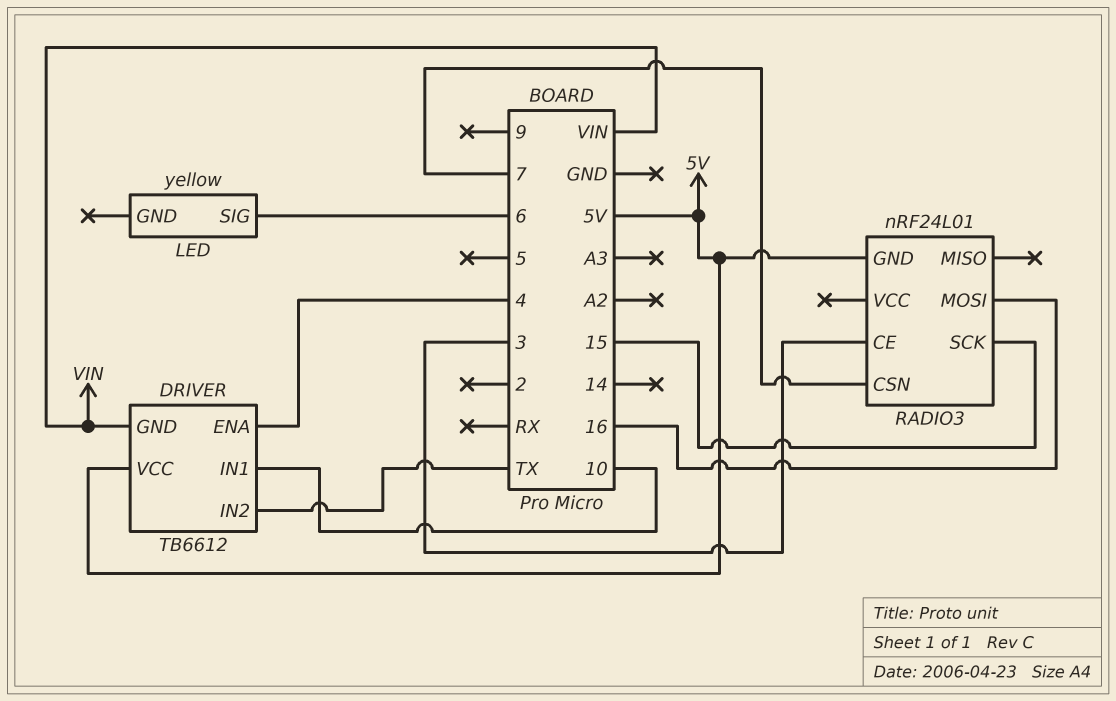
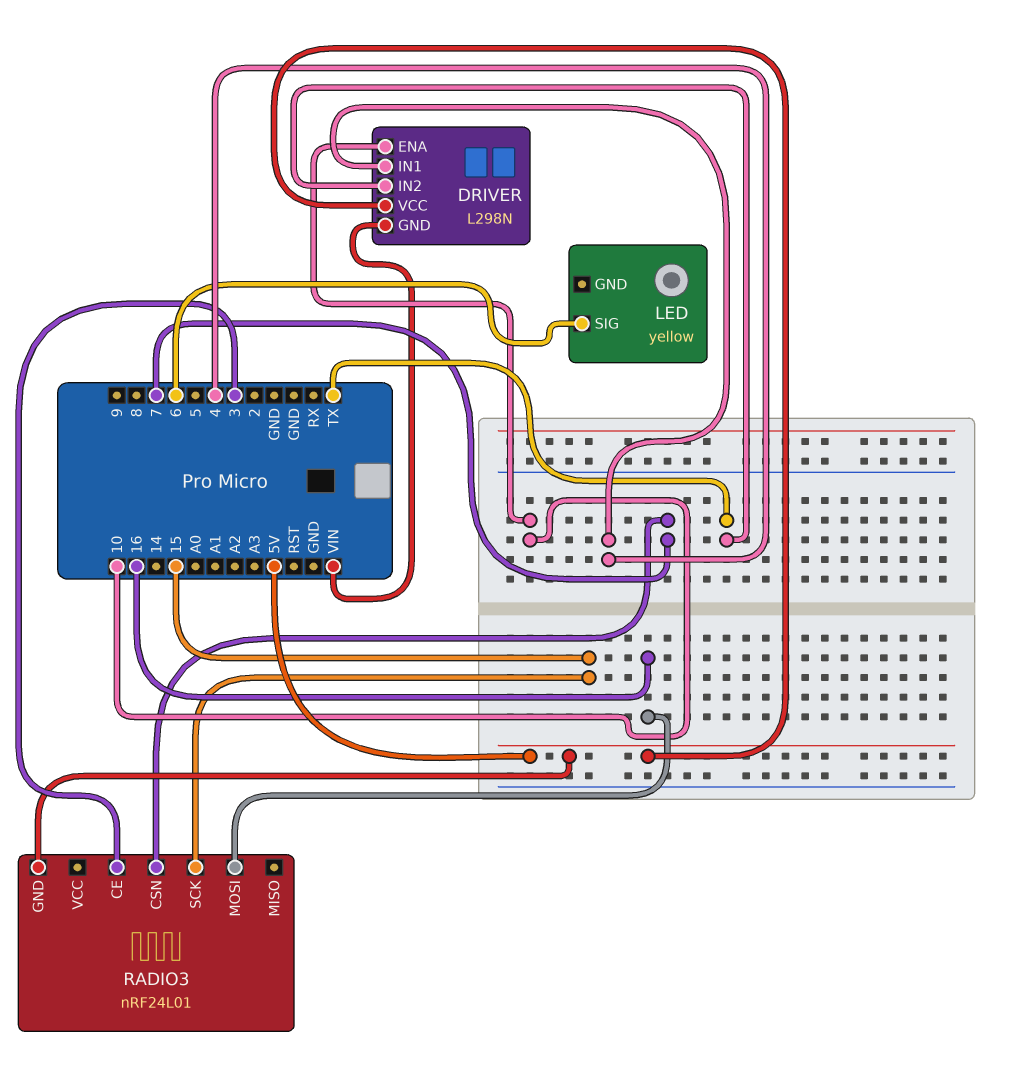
DRIVER: TB6612 -> L298N
DRIVER pin ENA: 4 -> 10
DRIVER pin IN1: 10 -> 4

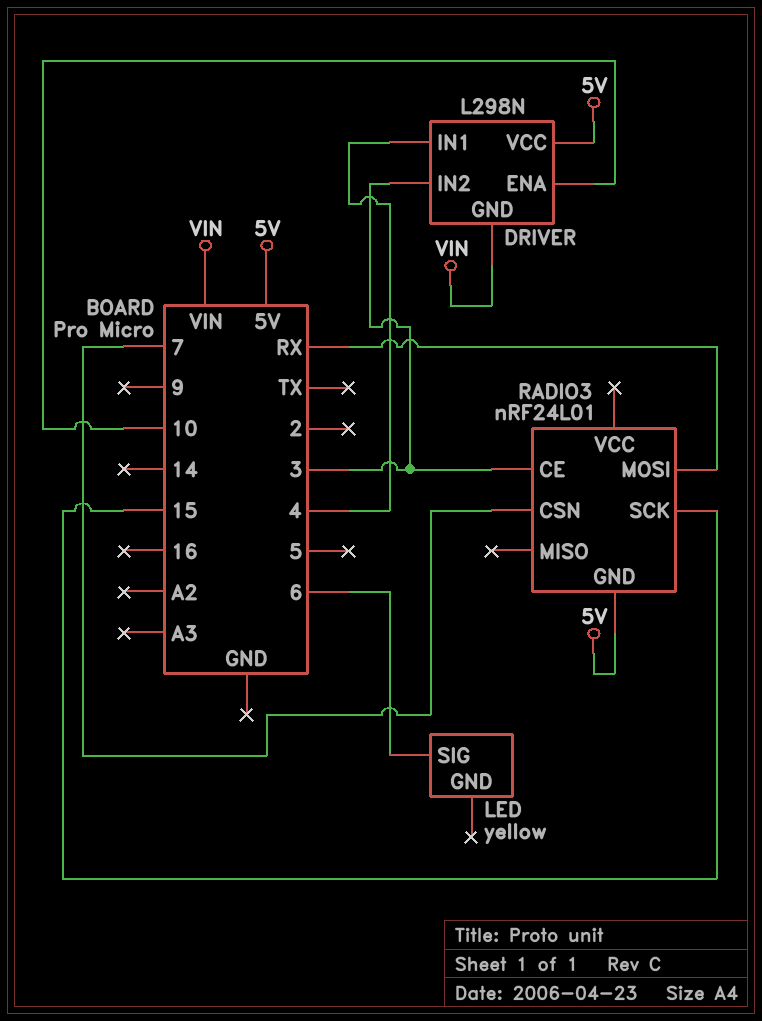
DRIVER pin IN2: TX -> 3
RADIO3 pin MOSI: 16 -> RX

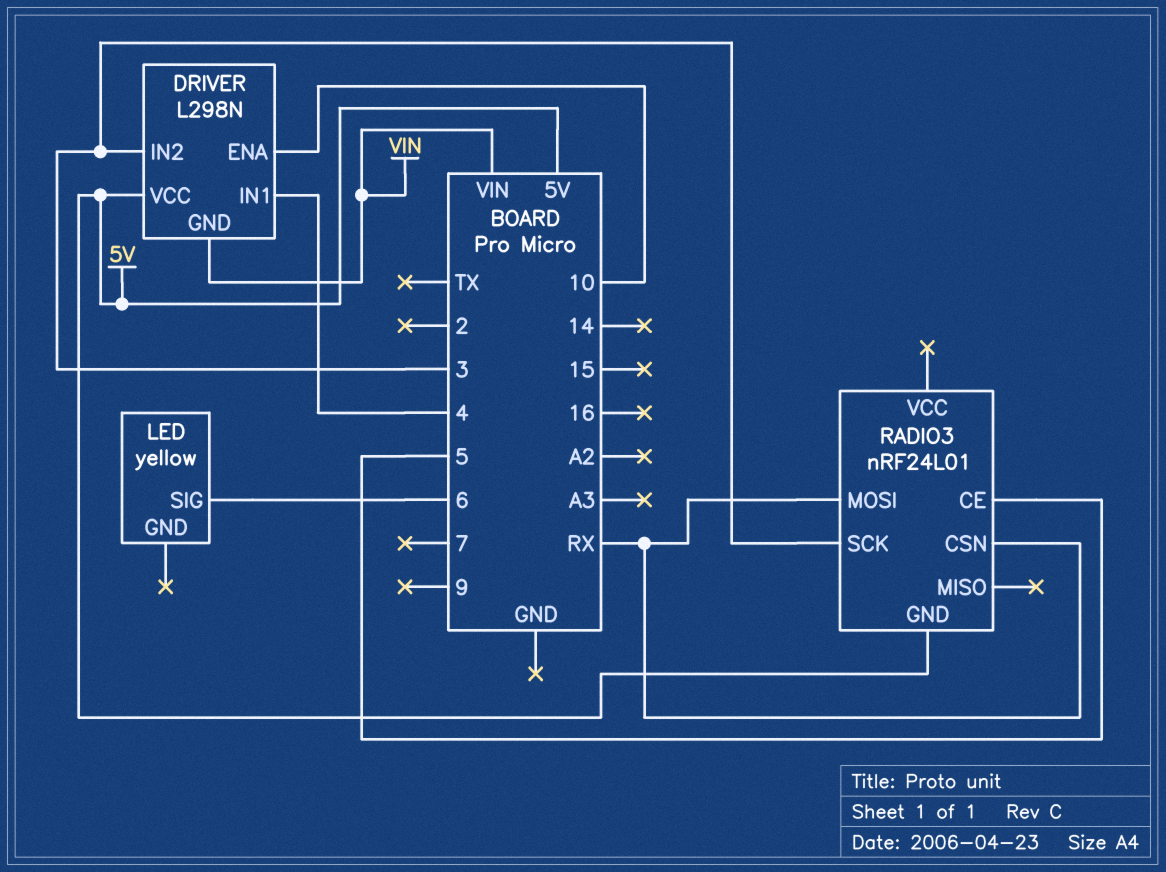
RADIO3 pin CE: 3 -> 5
RADIO3 pin CSN: 7 -> RX
RADIO3 pin SCK: 15 -> 3

